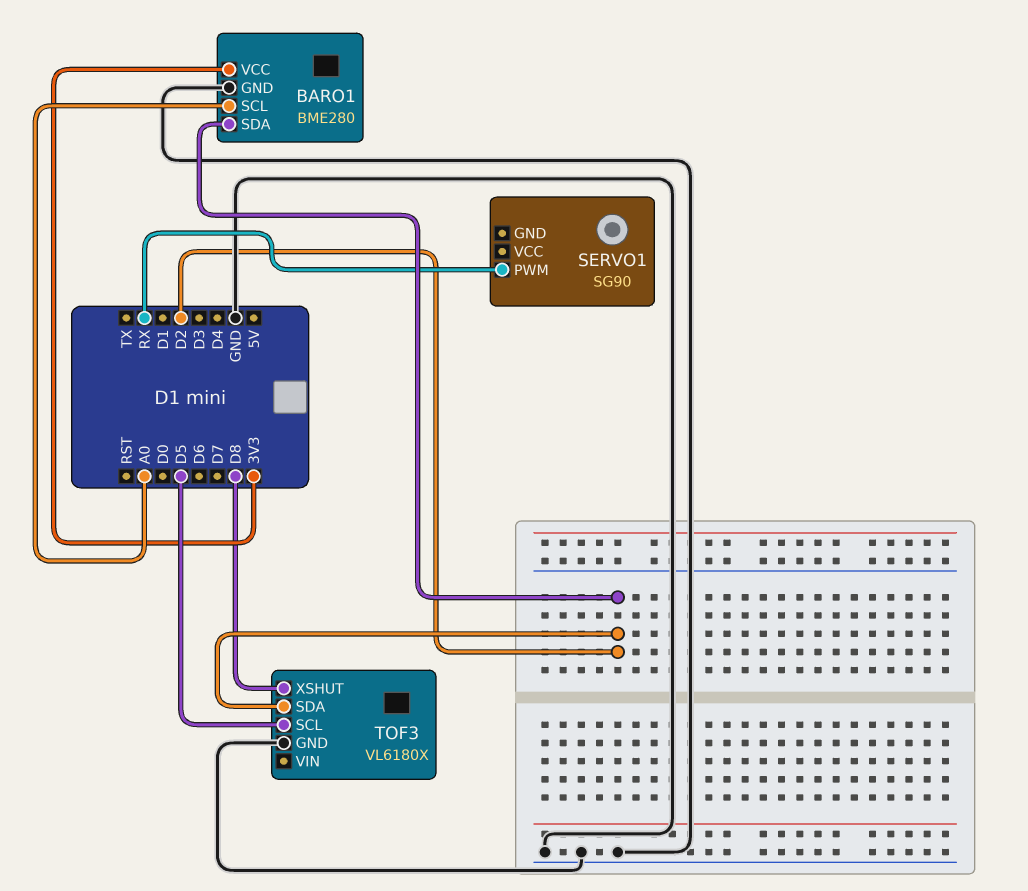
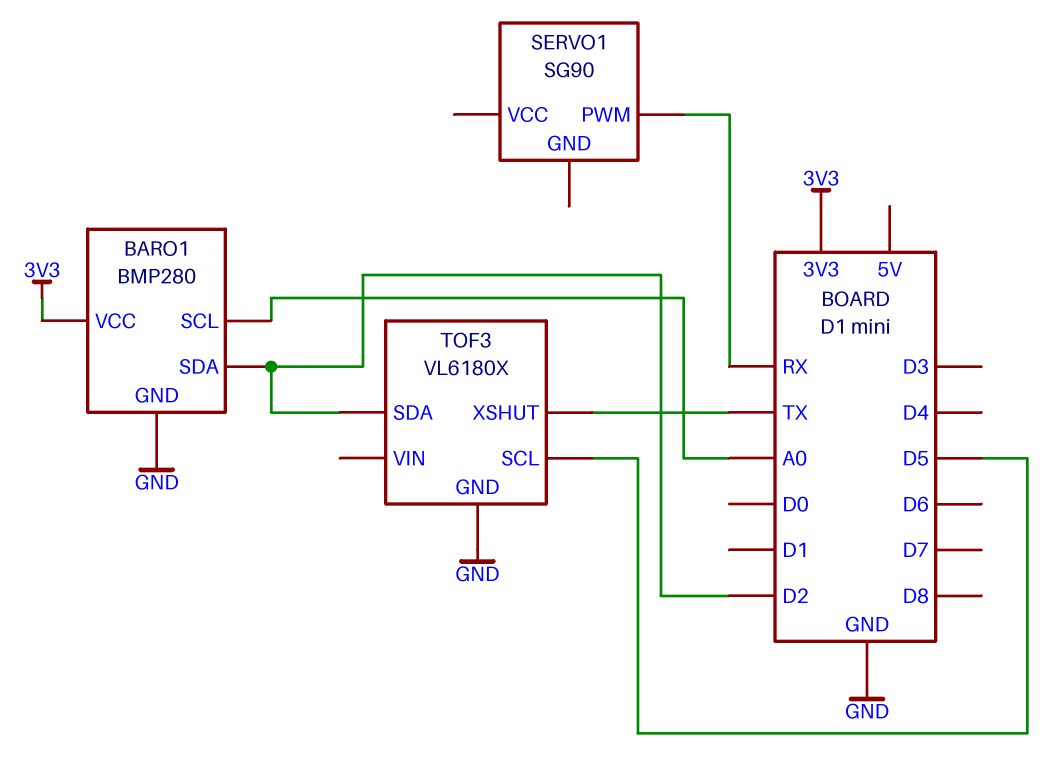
BARO1: BME280 -> BMP280
TOF3 pin XSHUT: D8 -> TX

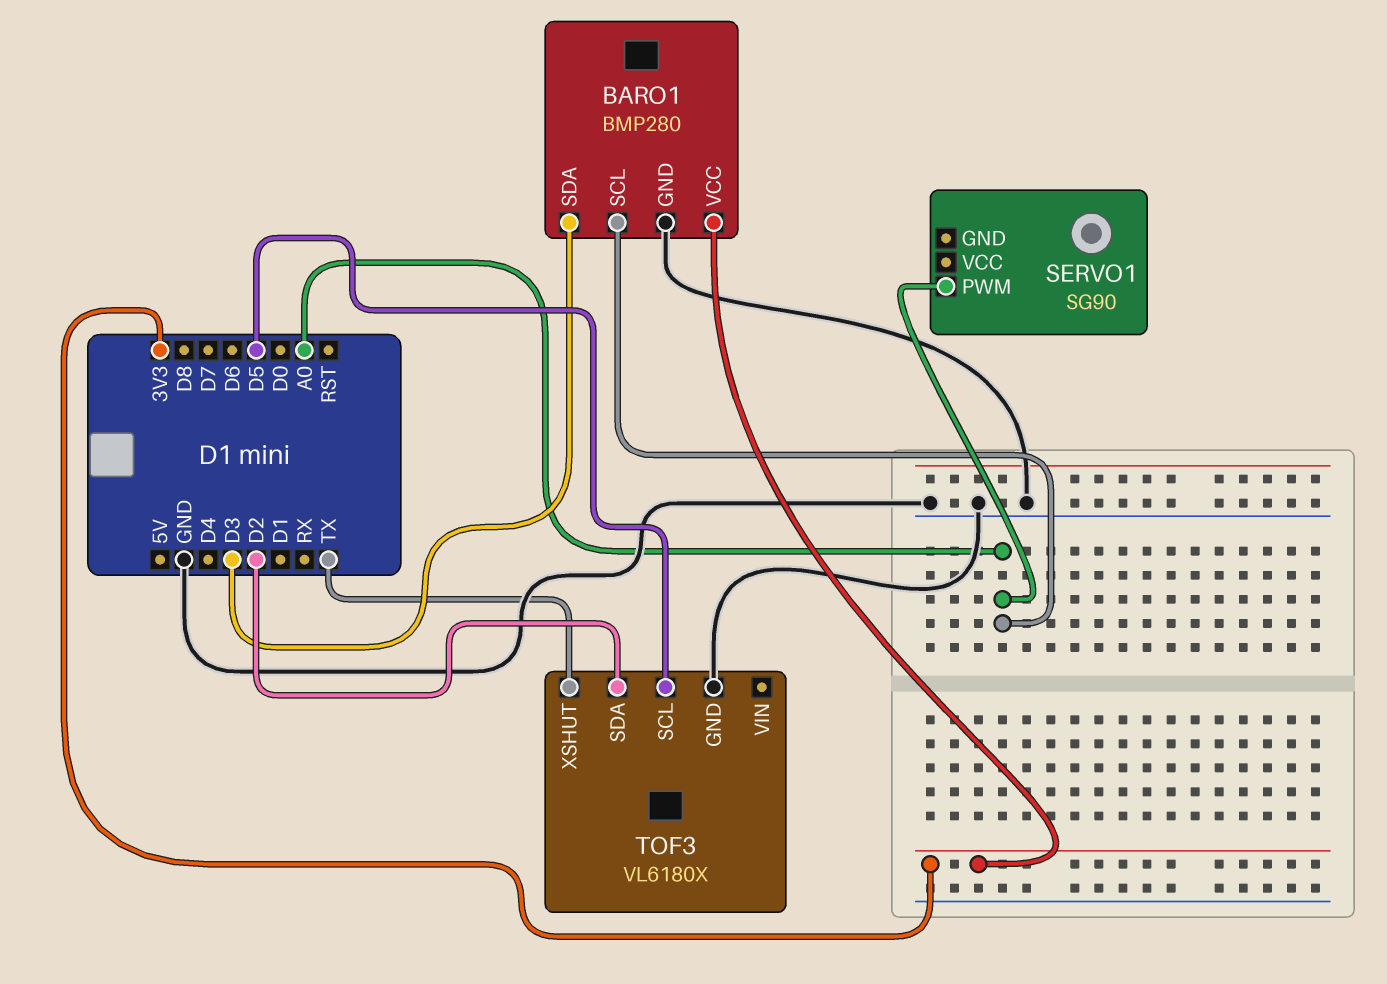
BARO1 pin SDA: D2 -> D3
SERVO1 pin PWM: RX -> A0

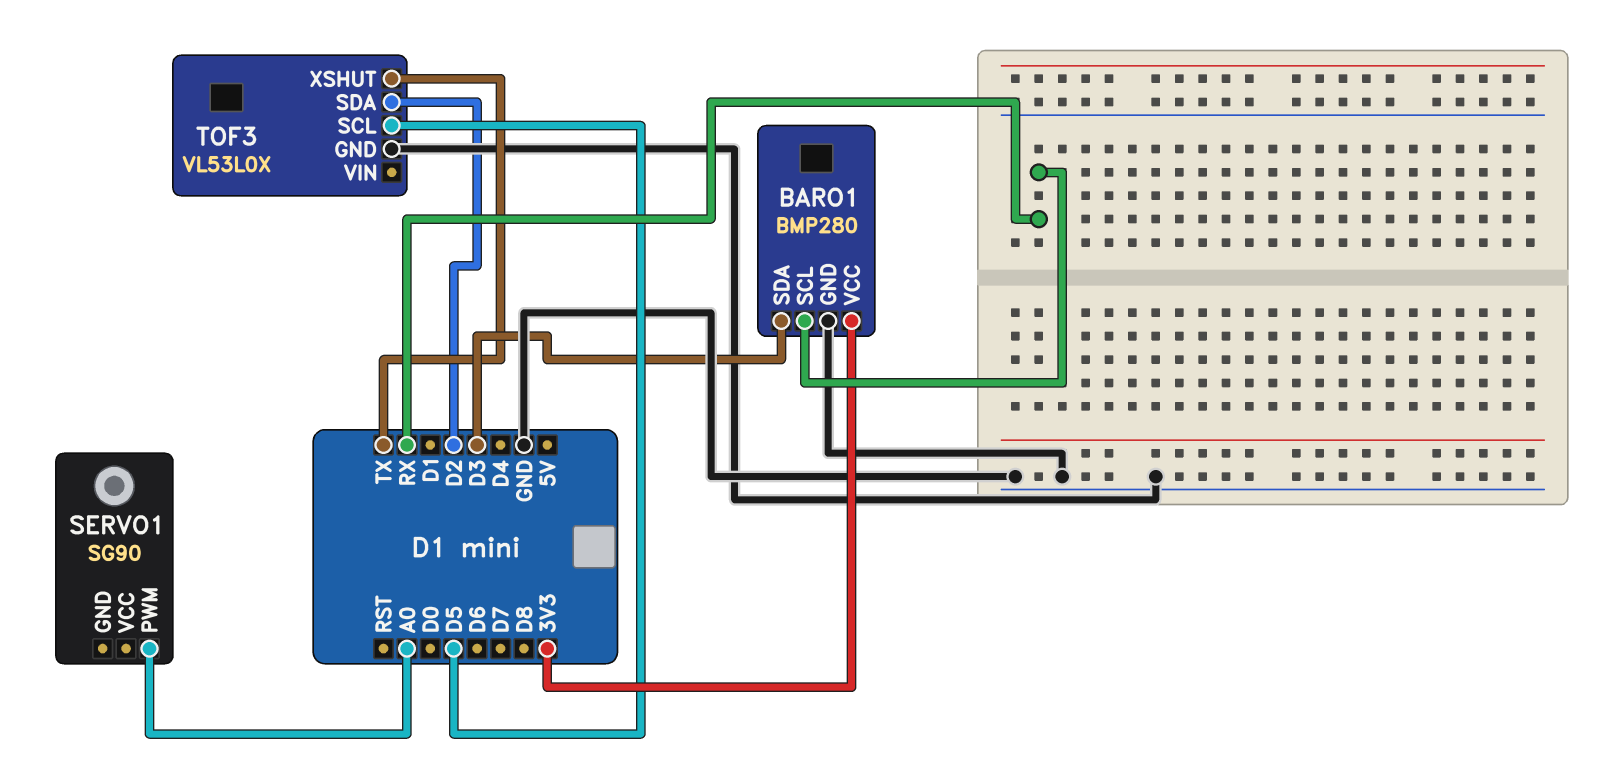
BARO1 pin SCL: A0 -> RX
TOF3: VL6180X -> VL53L0X

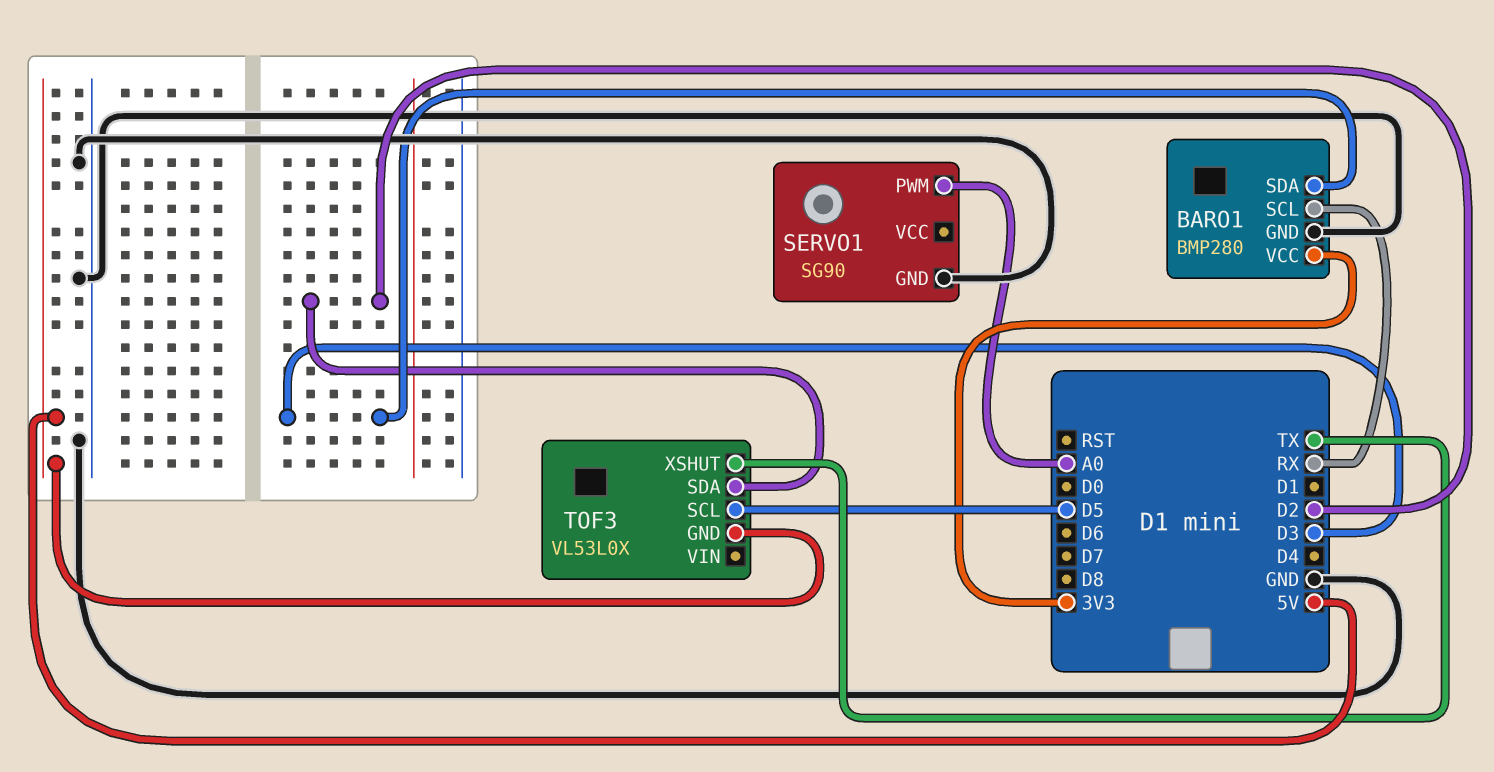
SERVO1 pin GND: none -> GND
TOF3 pin GND: GND -> 5V

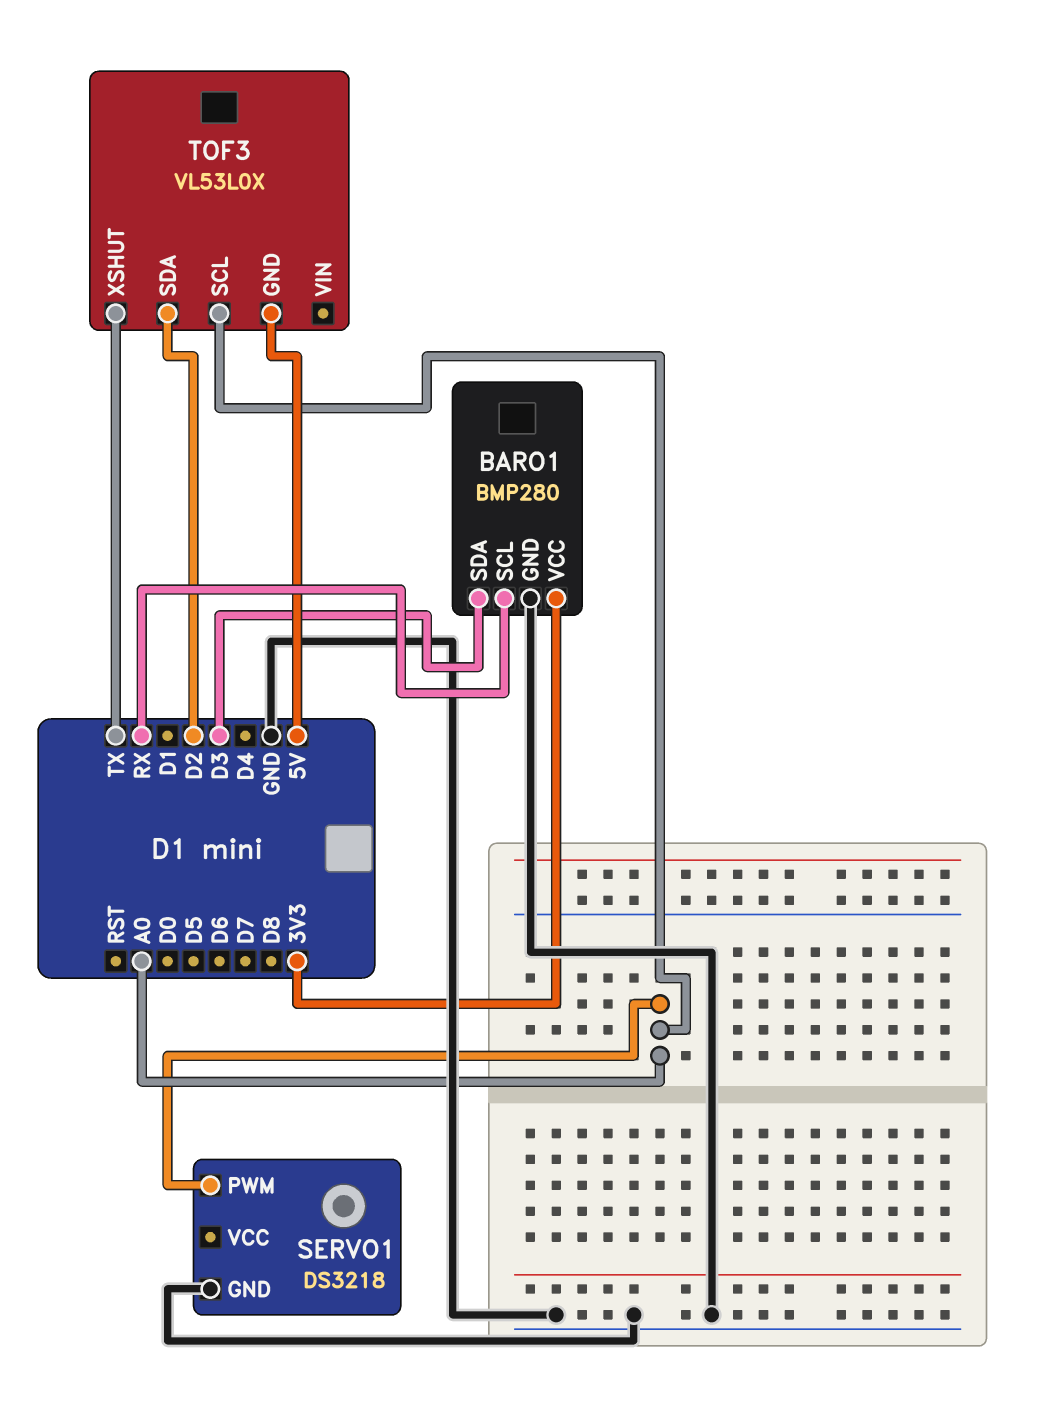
SERVO1: SG90 -> DS3218
TOF3 pin SCL: D5 -> A0

